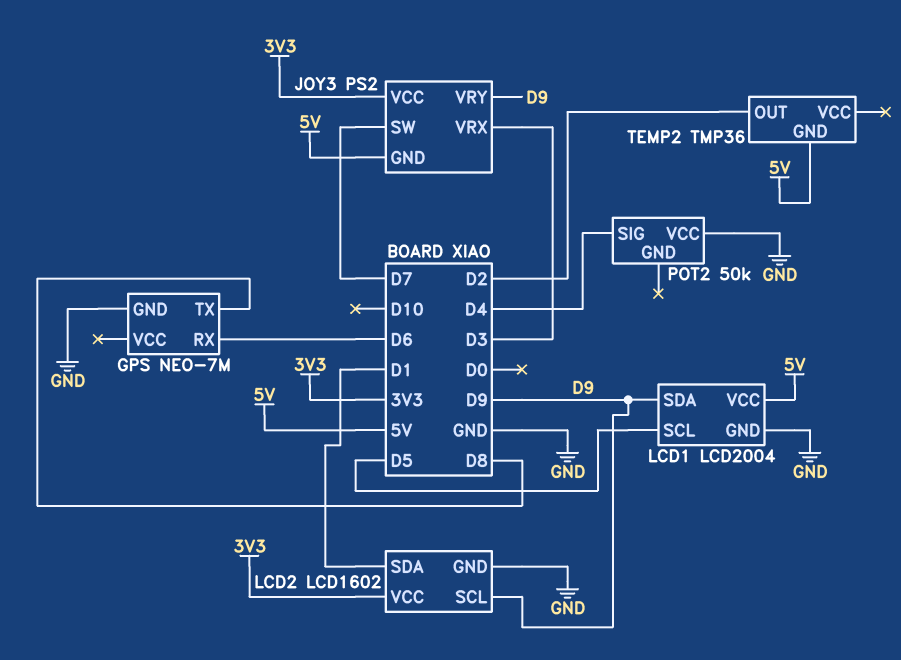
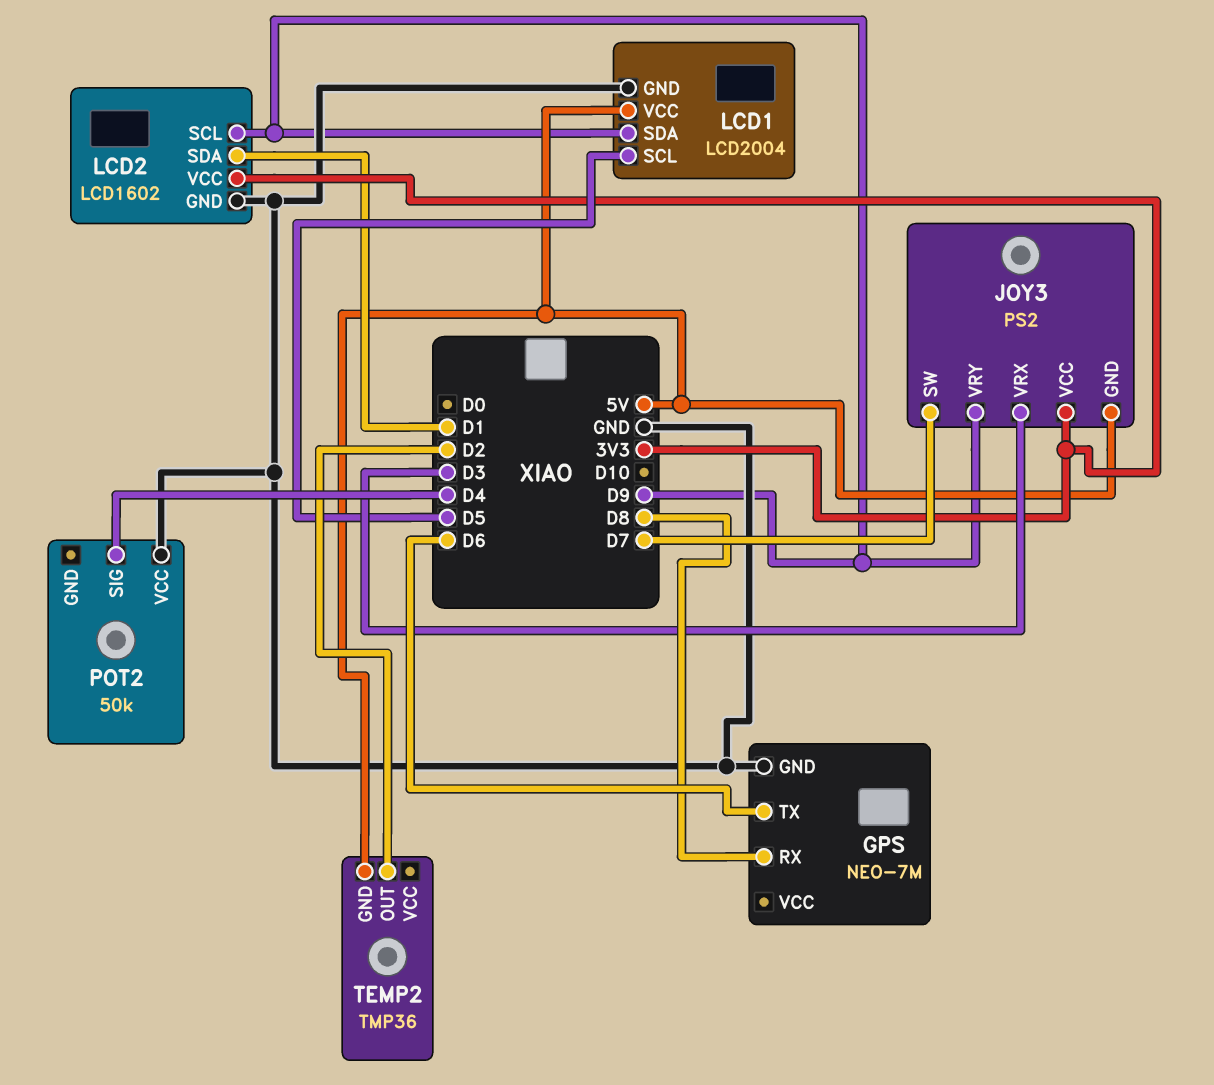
GPS pin RX: D6 -> D8
GPS pin TX: D8 -> D6

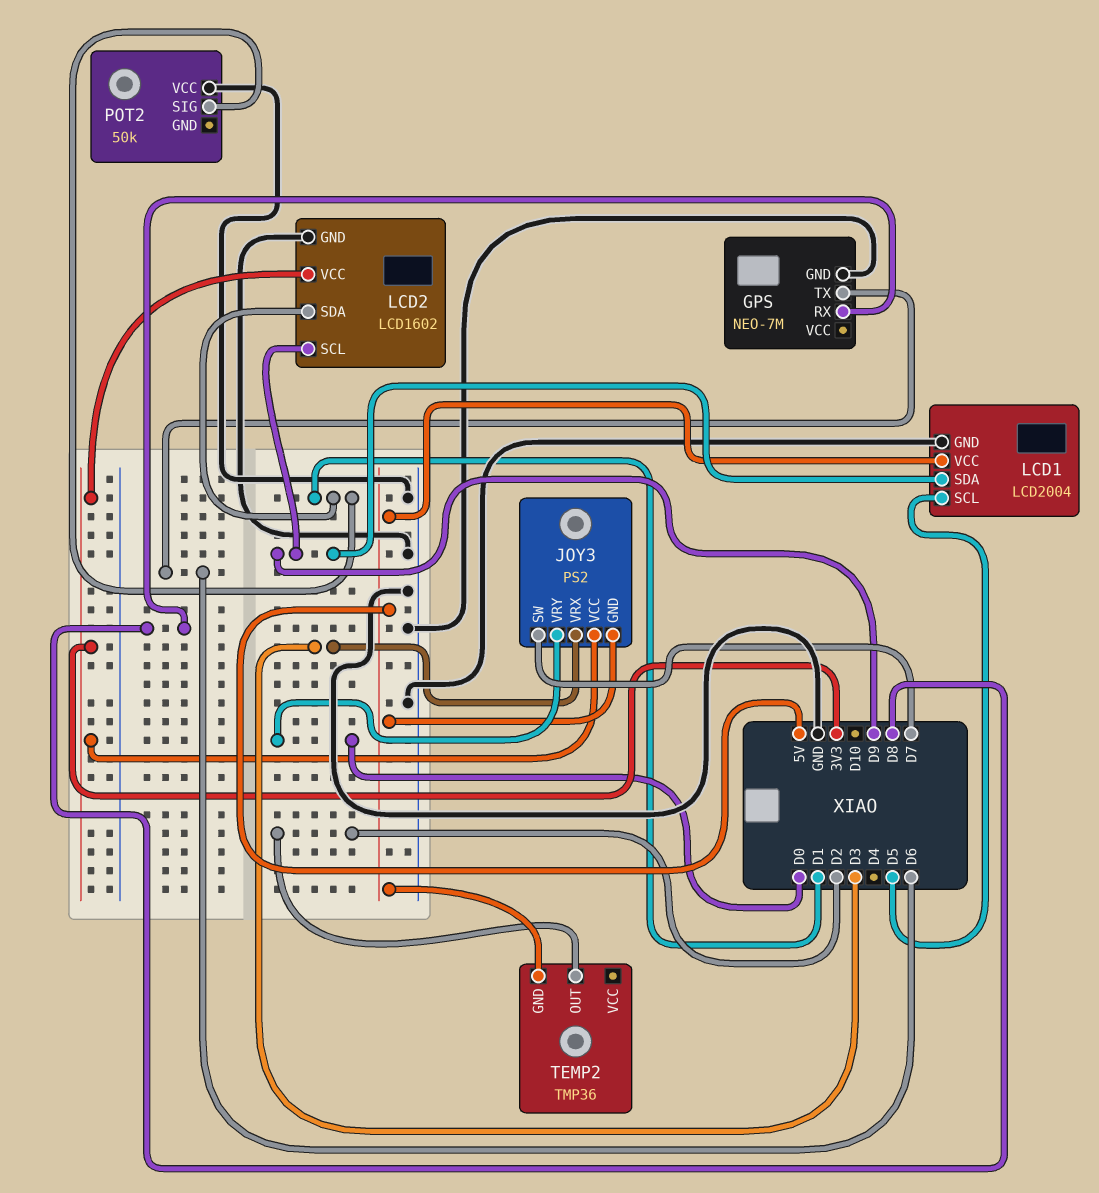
JOY3 pin VRY: D9 -> D0
POT2 pin SIG: D4 -> D1

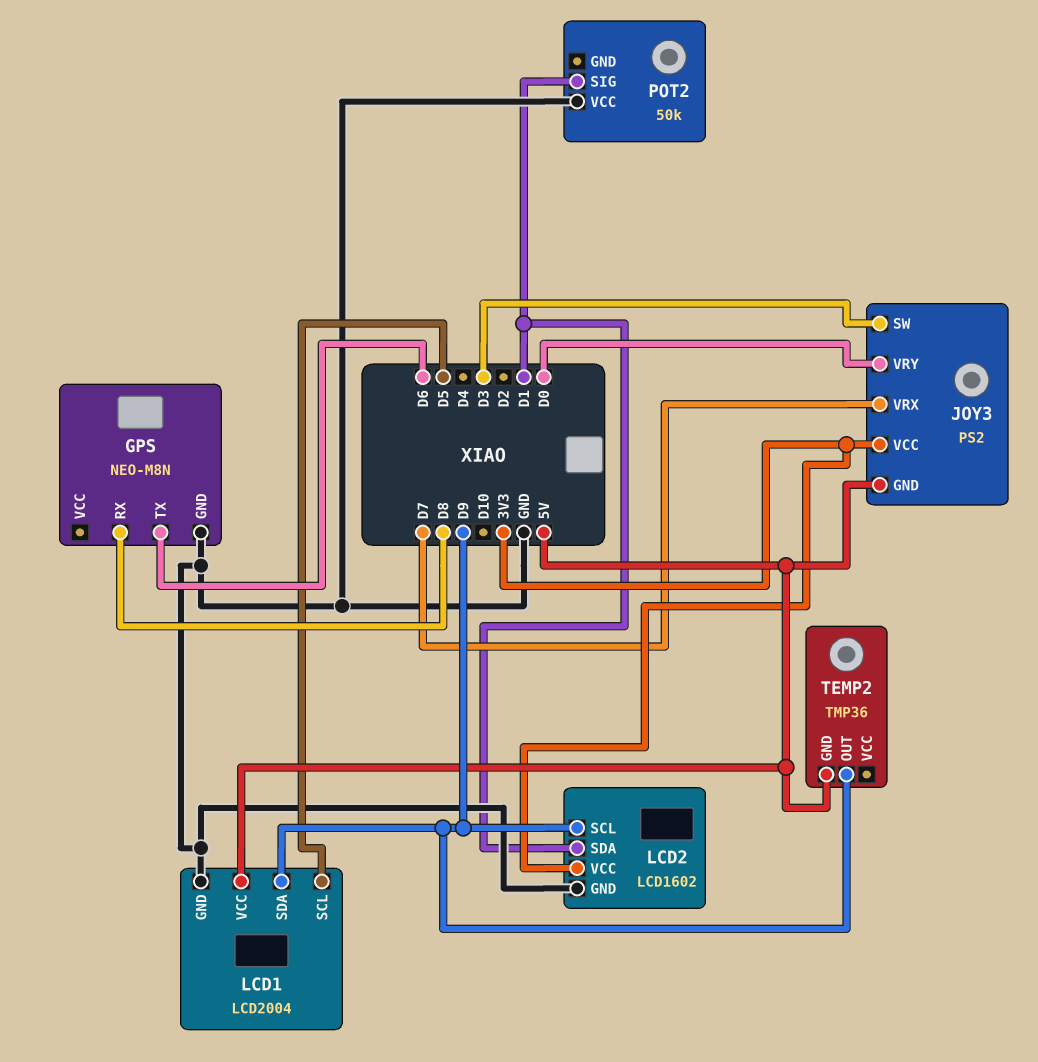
GPS: NEO-7M -> NEO-M8N
JOY3 pin SW: D7 -> D3
JOY3 pin VRX: D3 -> D7
TEMP2 pin OUT: D2 -> D9

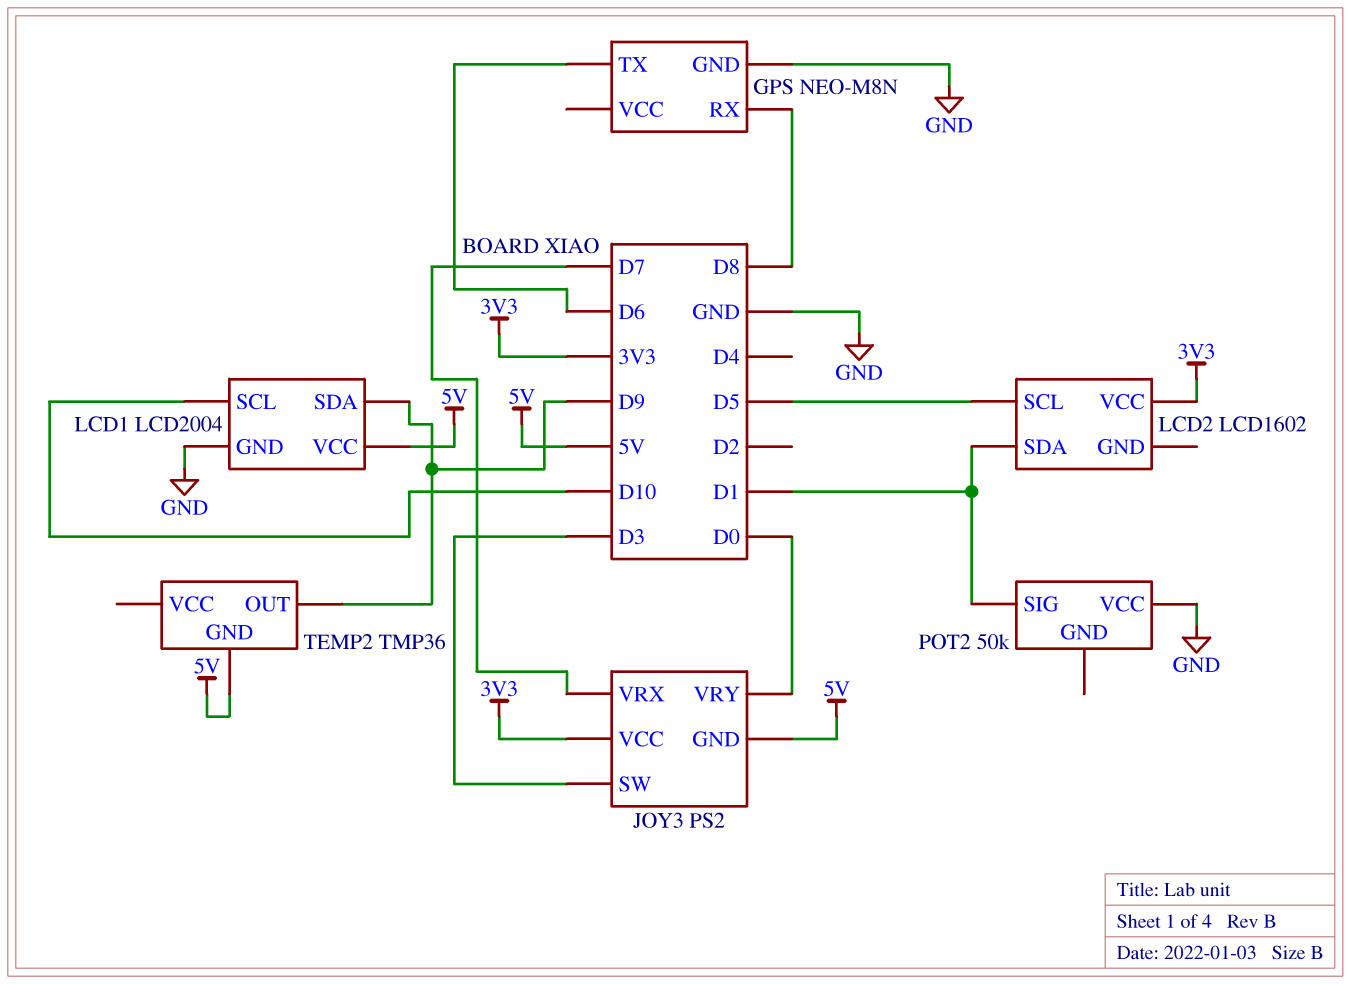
LCD1 pin SCL: D5 -> D10
LCD2 pin GND: GND -> none
LCD2 pin SCL: D9 -> D5

